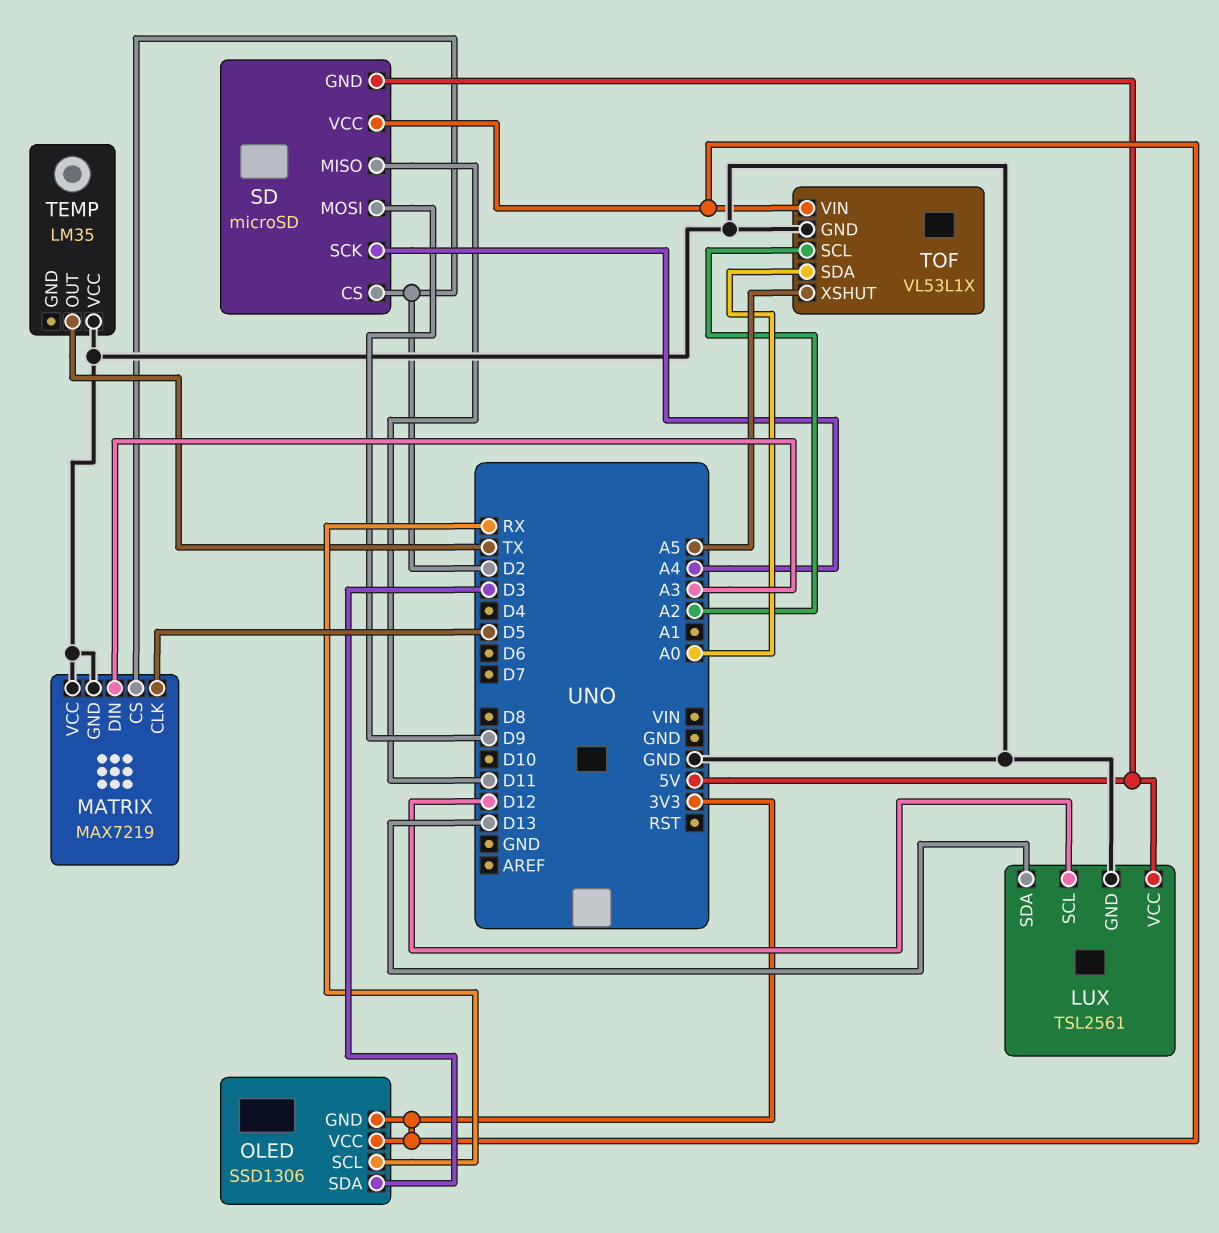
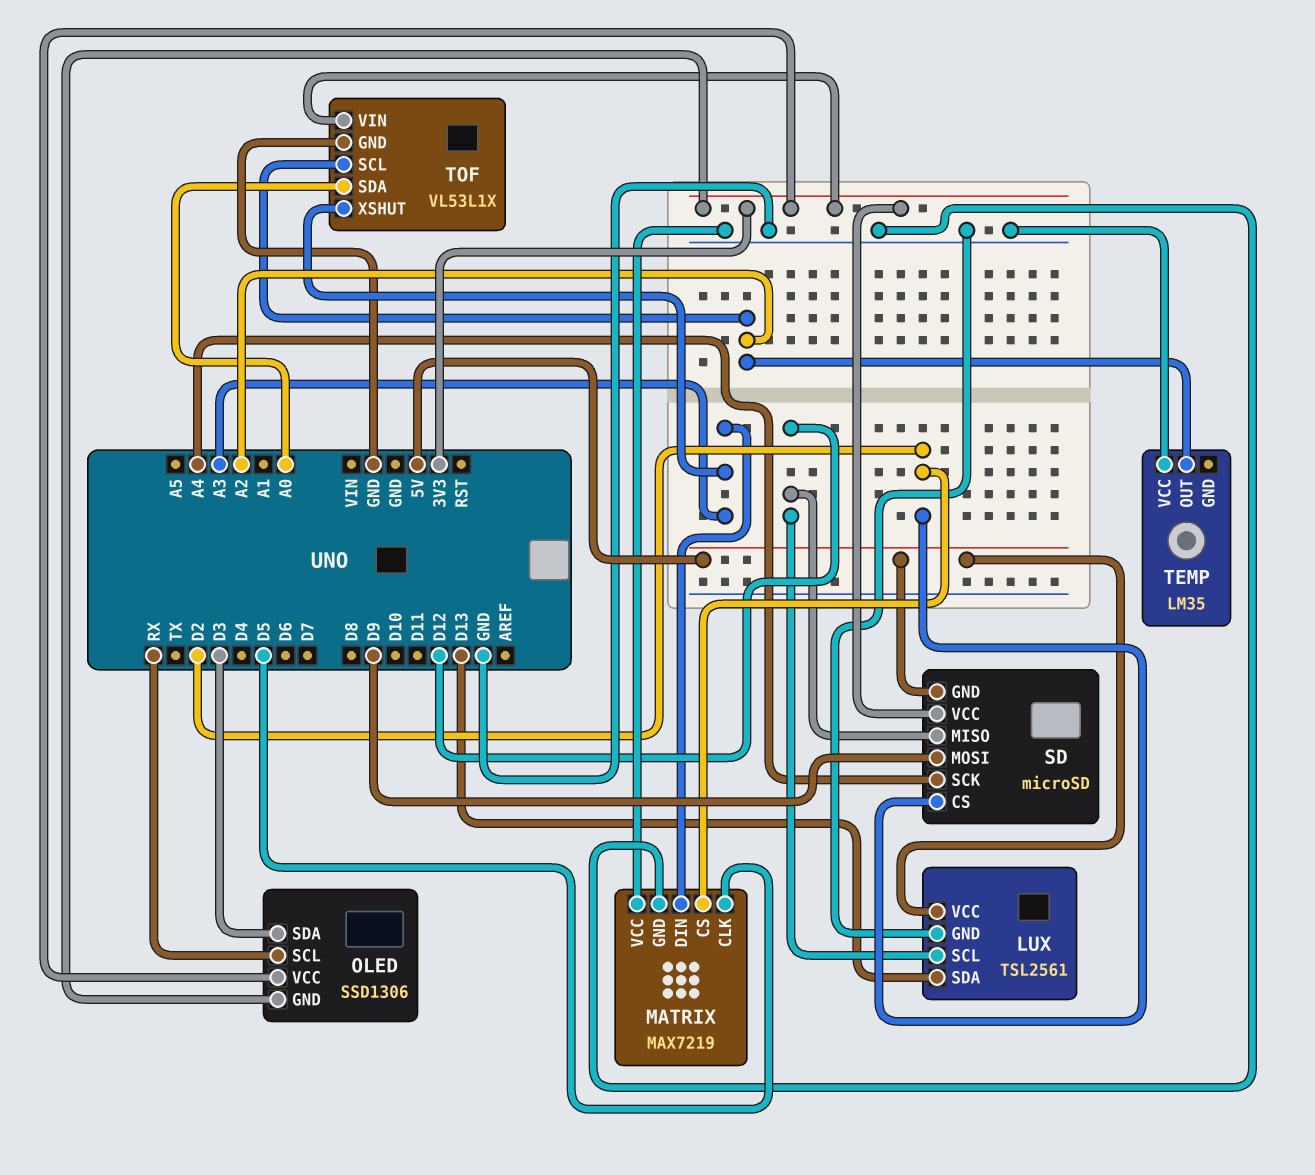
SD pin MISO: D11 -> D12
TEMP pin OUT: TX -> A2
TOF pin XSHUT: A5 -> A3

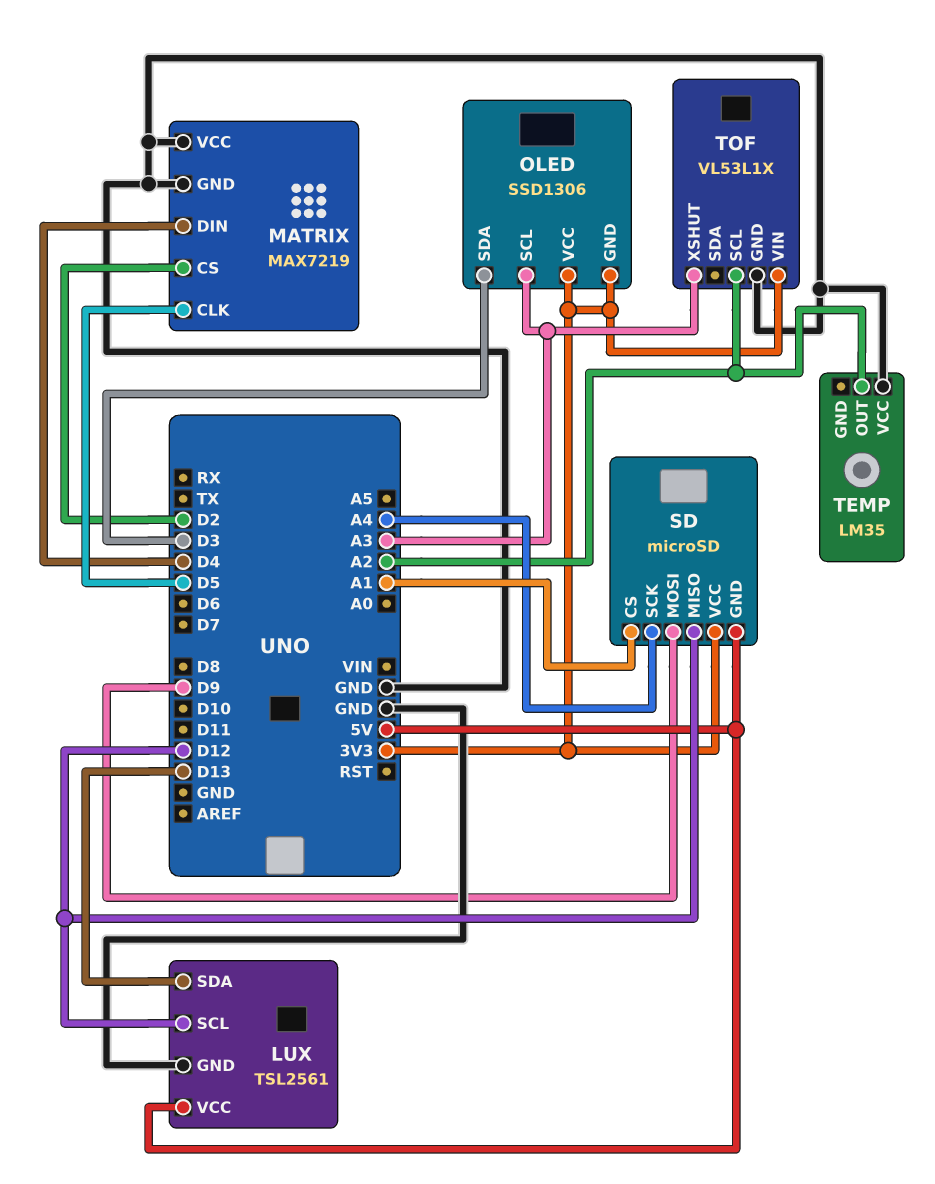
MATRIX pin DIN: A3 -> D4
OLED pin SCL: RX -> A3
SD pin CS: D2 -> A1
TOF pin SDA: A0 -> none

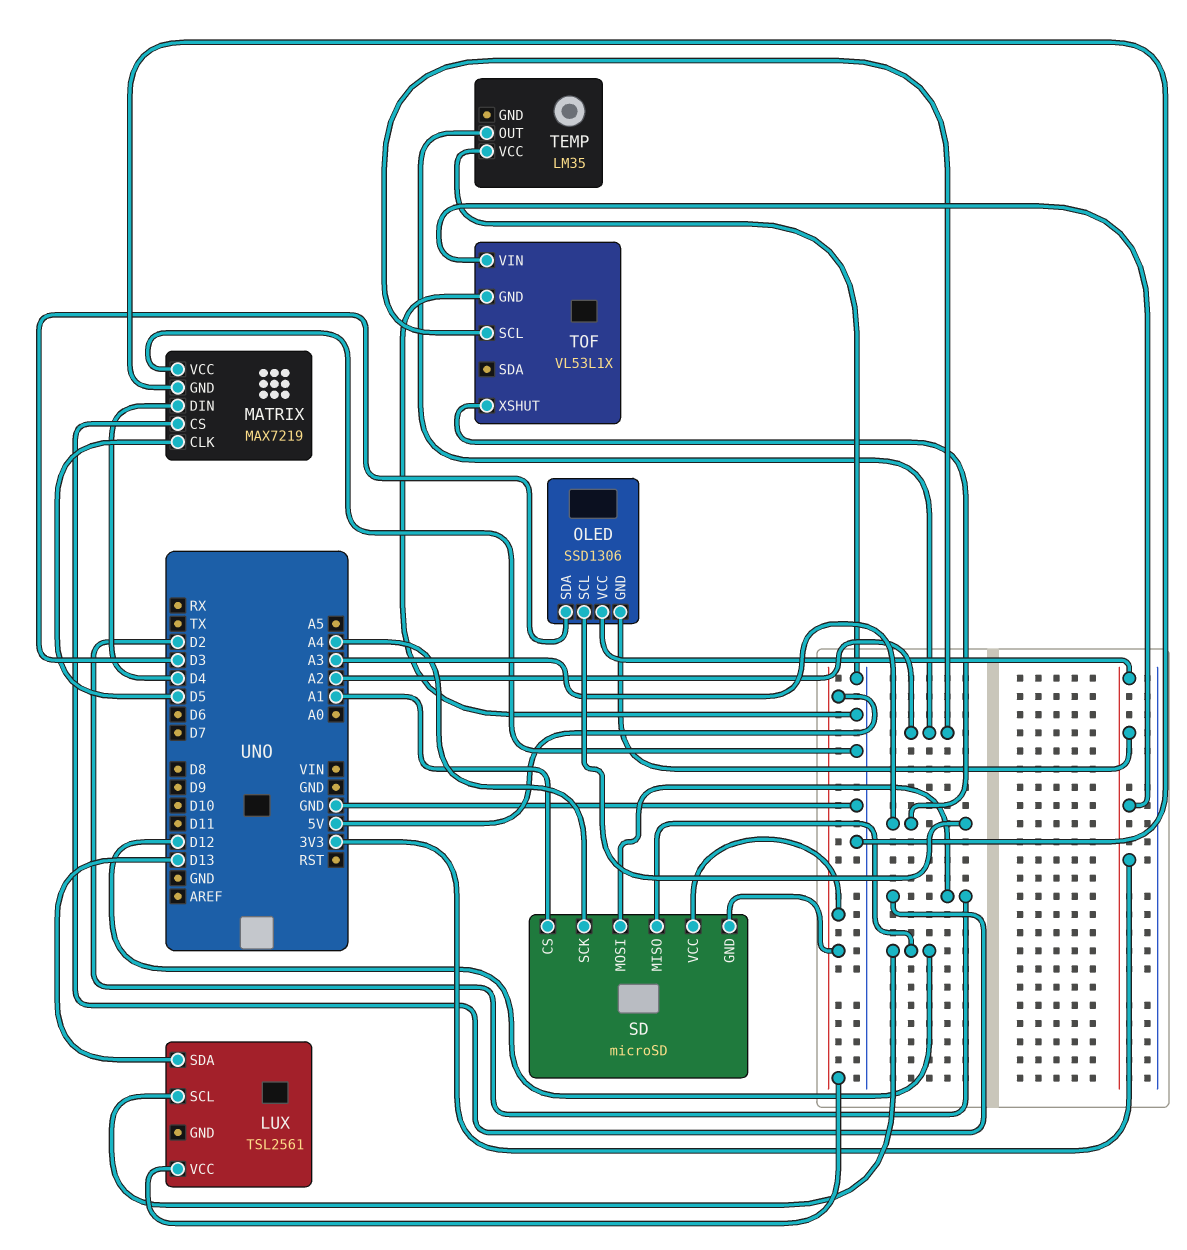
LUX pin GND: GND -> none
SD pin MOSI: D9 -> D2
SD pin VCC: 3V3 -> 5V

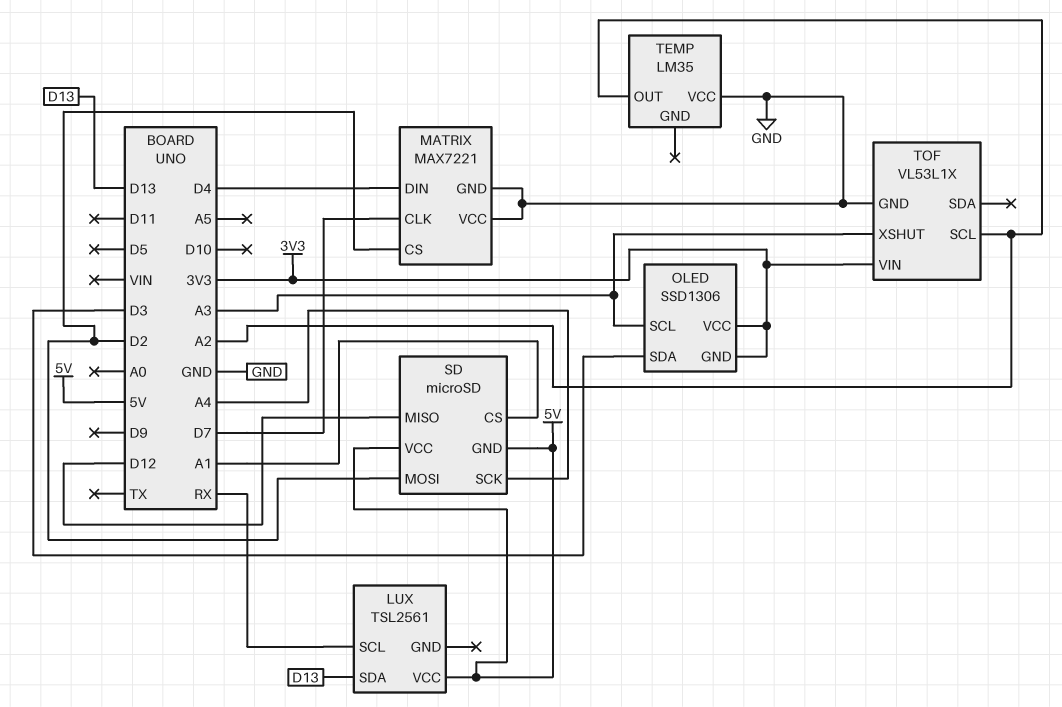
LUX pin SCL: D12 -> RX
MATRIX: MAX7219 -> MAX7221
MATRIX pin CLK: D5 -> D7

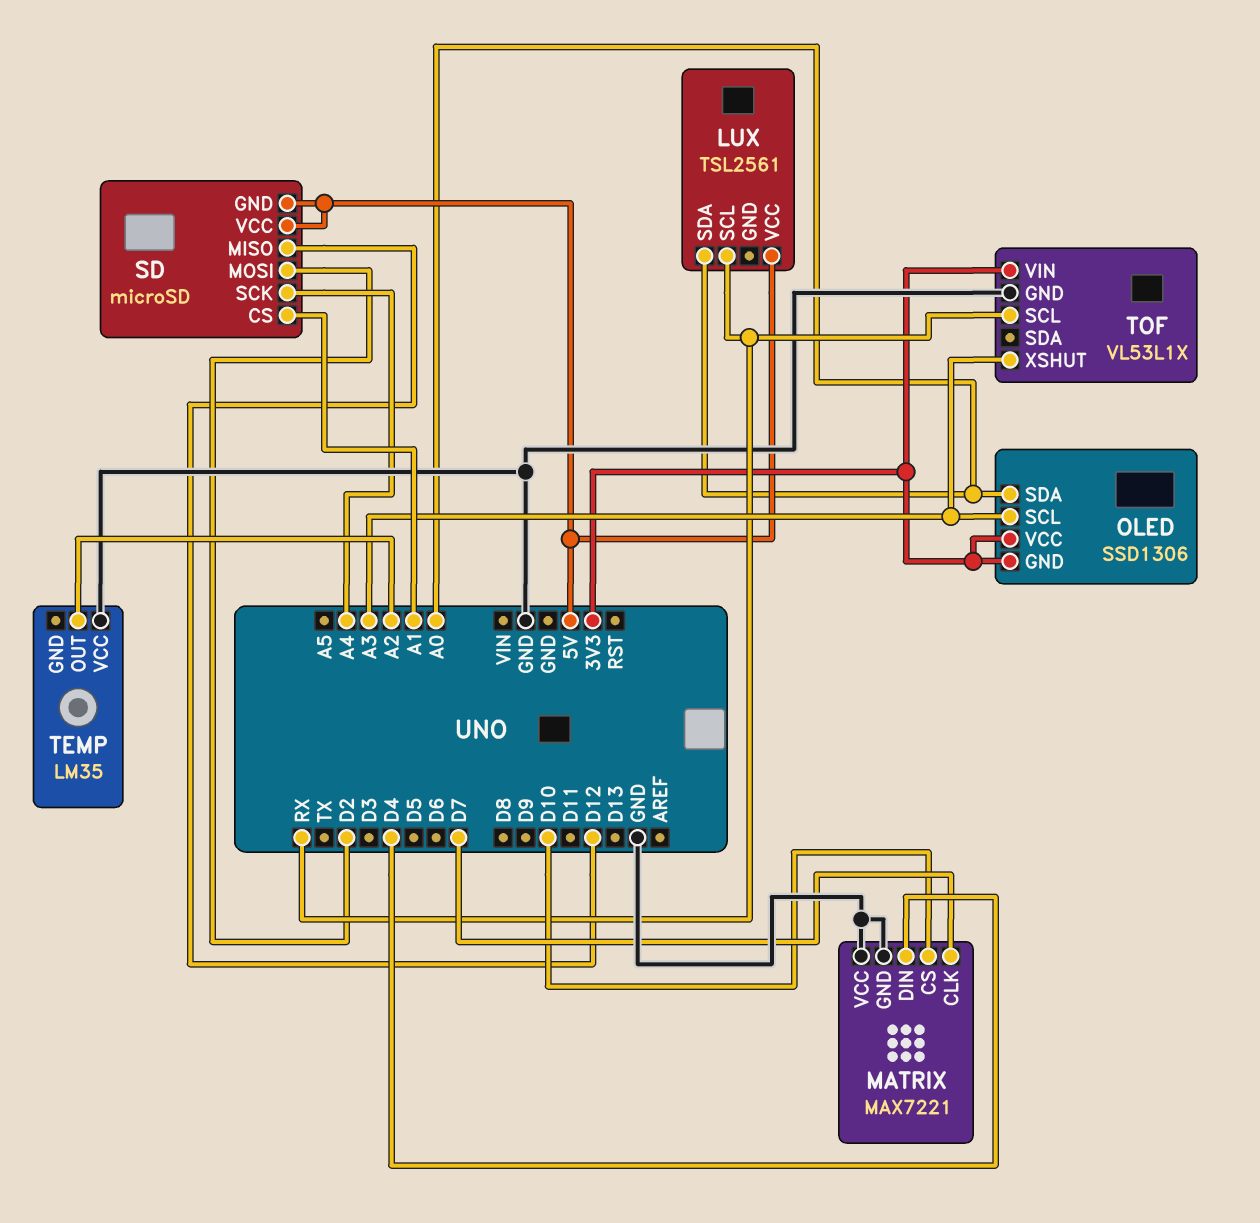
LUX pin SDA: D13 -> A0
MATRIX pin CS: D2 -> D10
OLED pin SDA: D3 -> A0
TOF pin SCL: A2 -> RX

